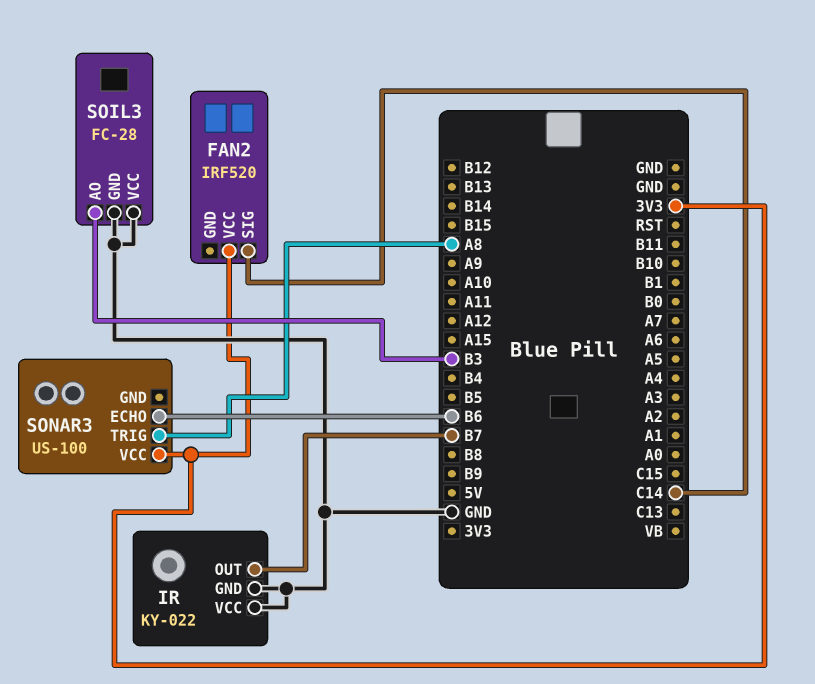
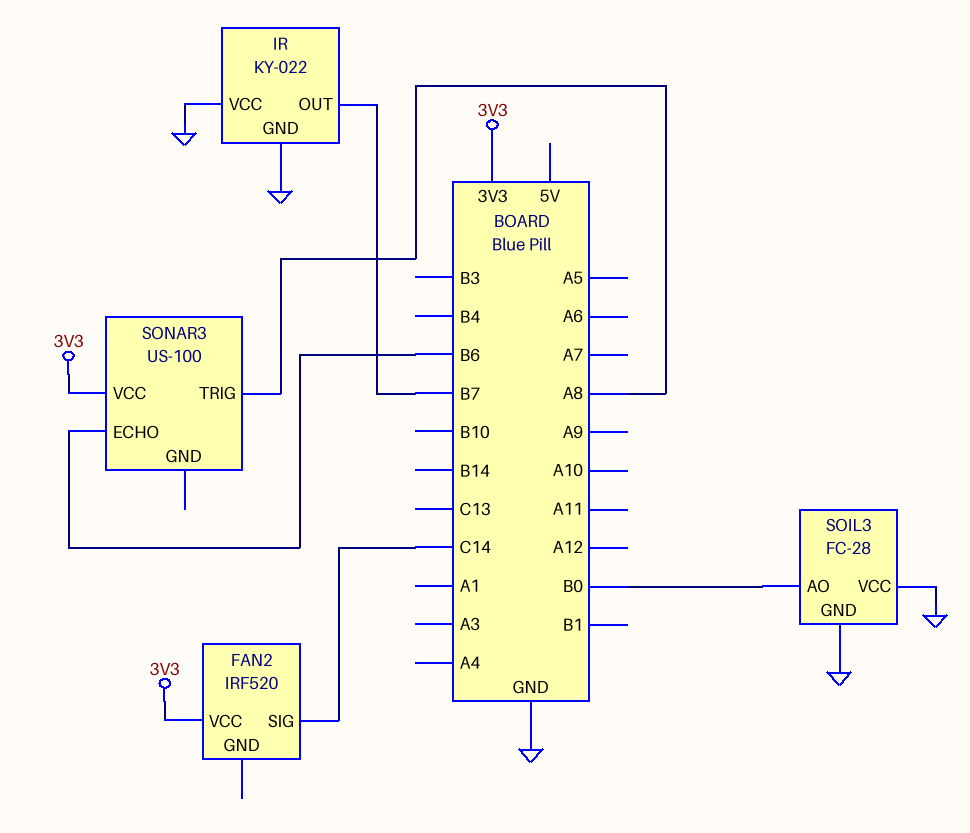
SOIL3 pin AO: B3 -> B0

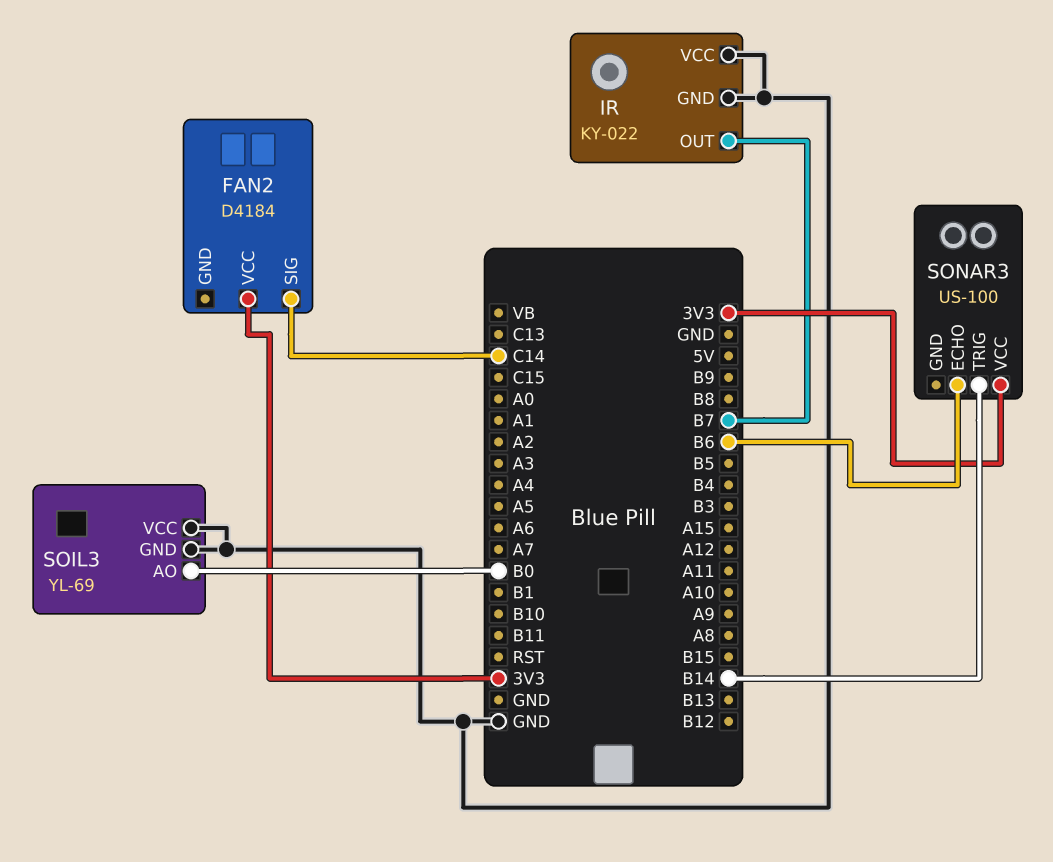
FAN2: IRF520 -> D4184
SOIL3: FC-28 -> YL-69
SONAR3 pin TRIG: A8 -> B14

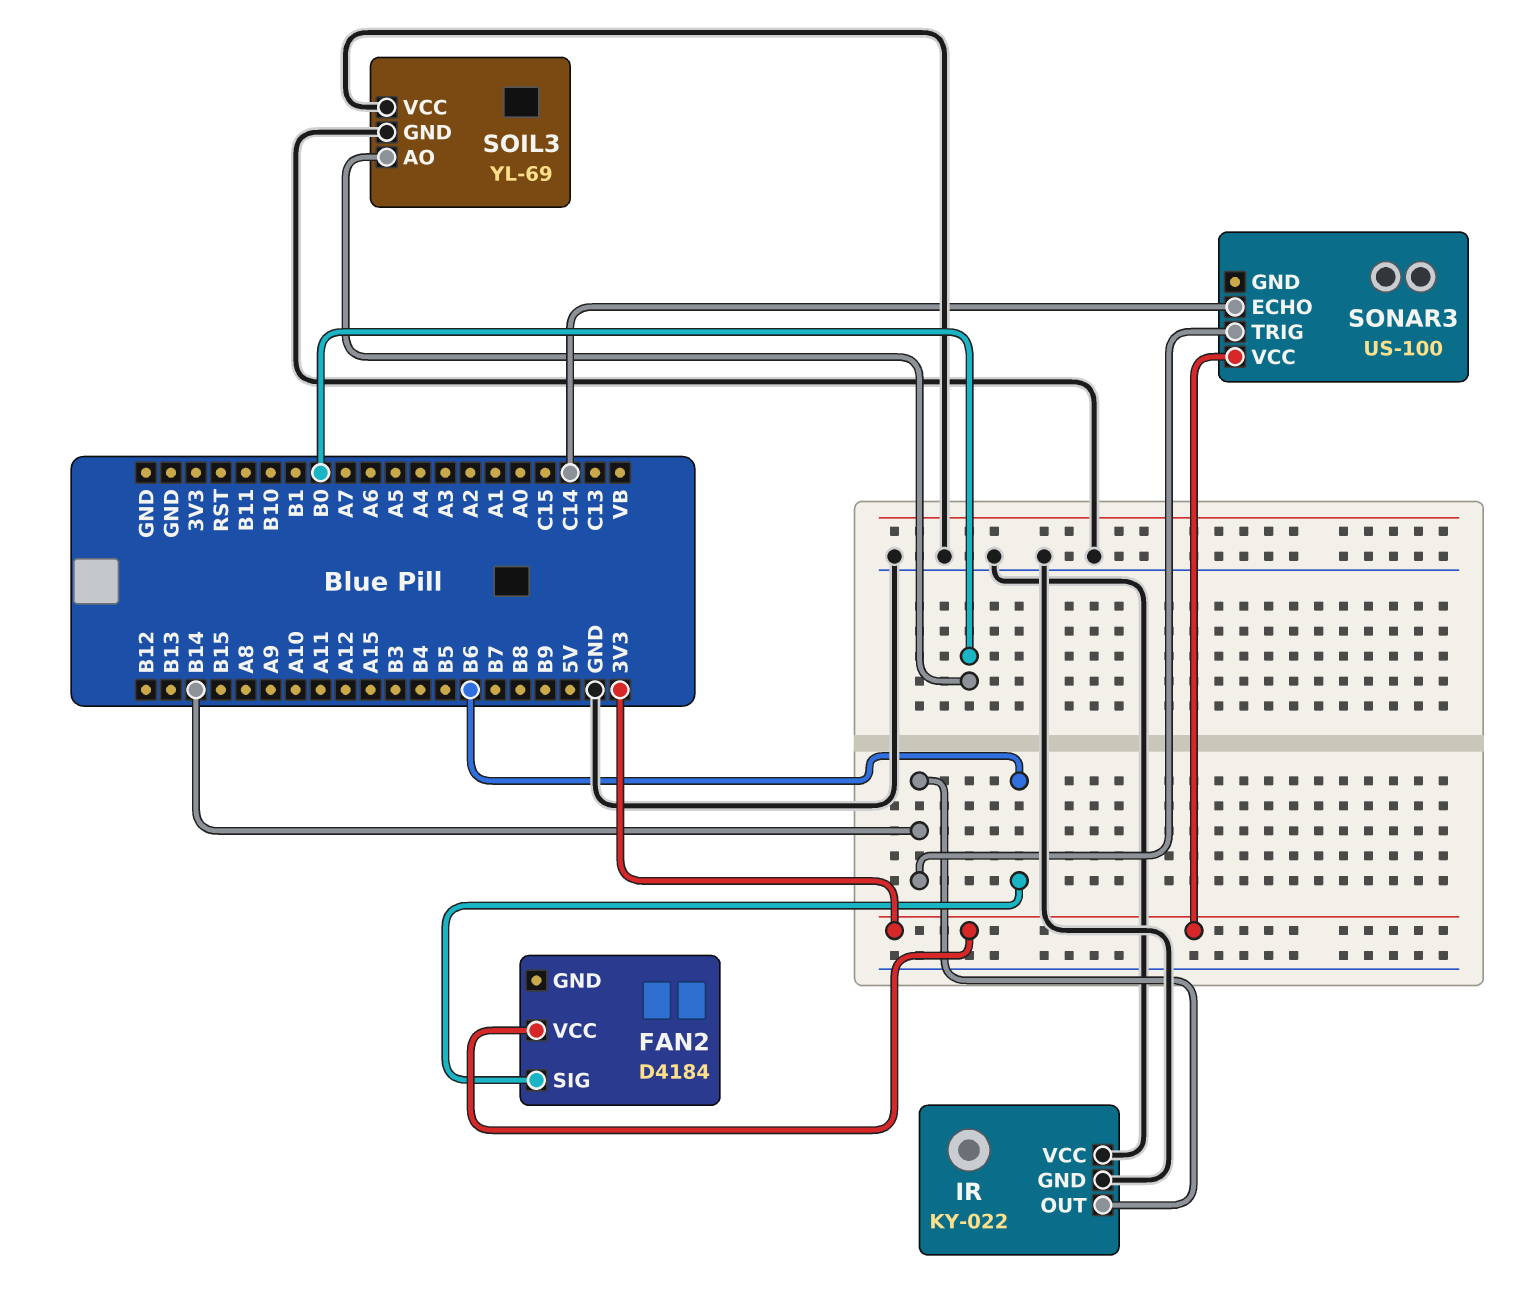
FAN2 pin SIG: C14 -> B6
IR pin OUT: B7 -> B14
SONAR3 pin ECHO: B6 -> C14

